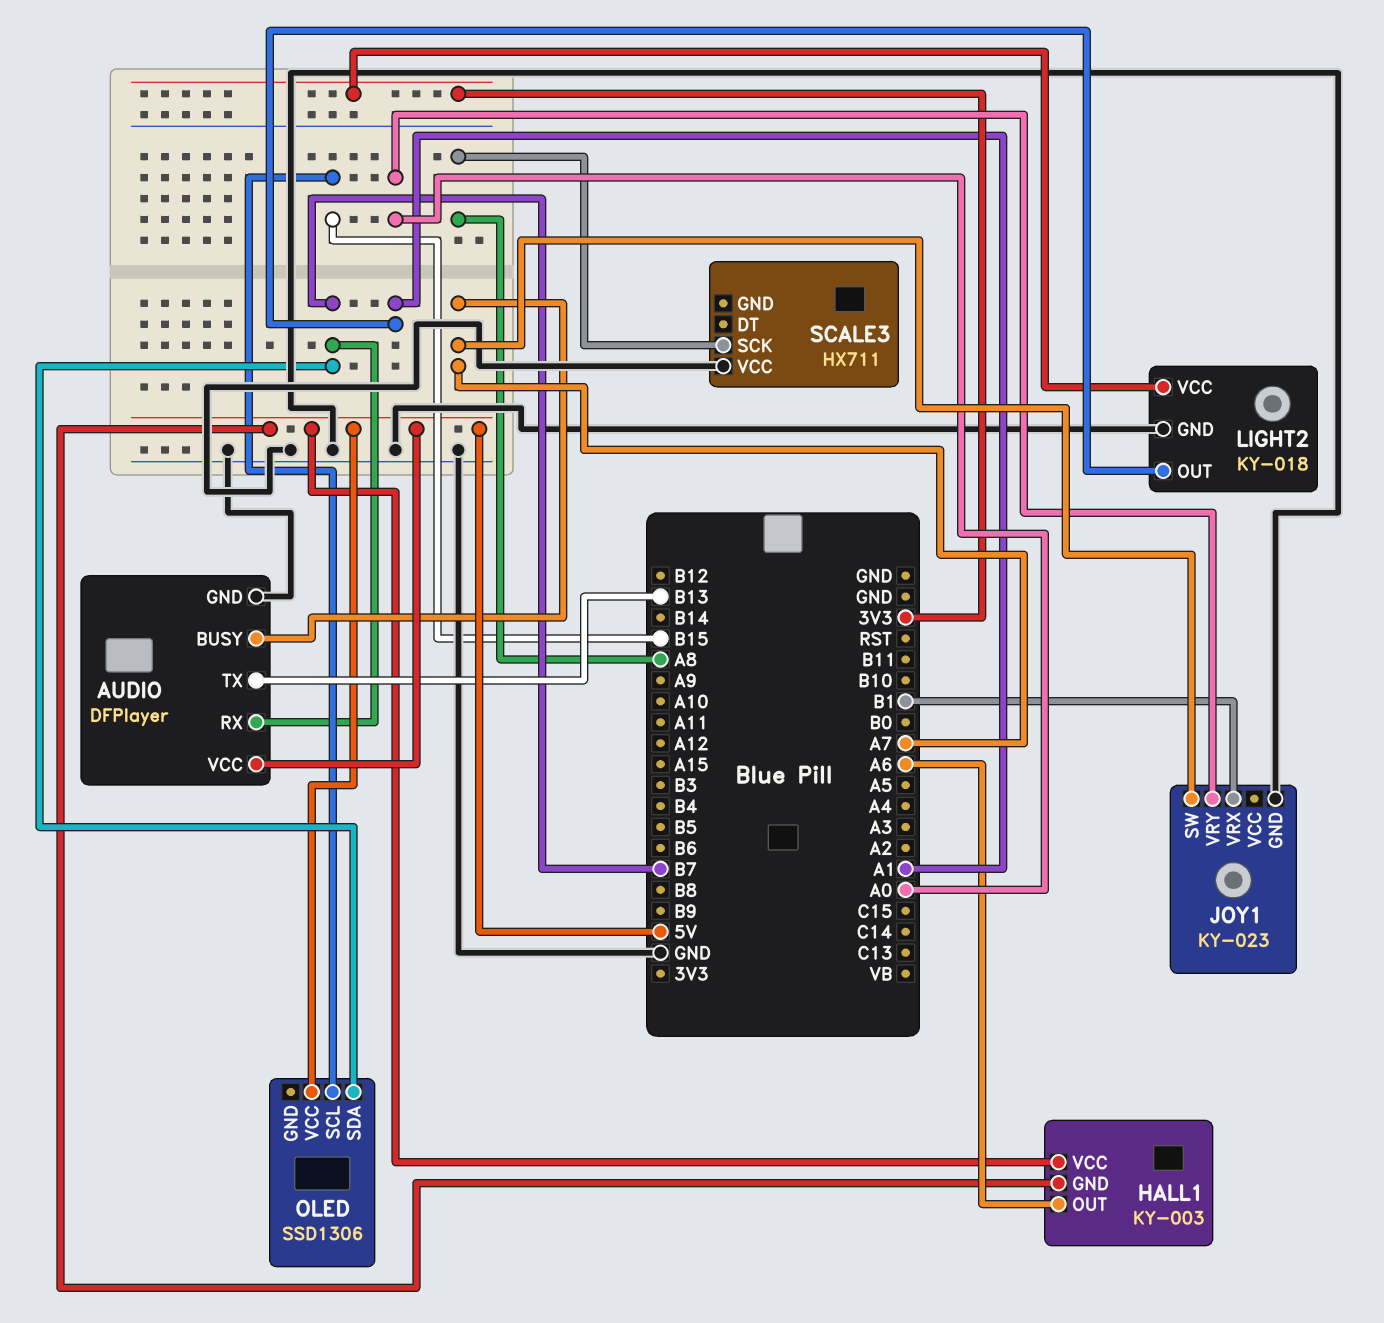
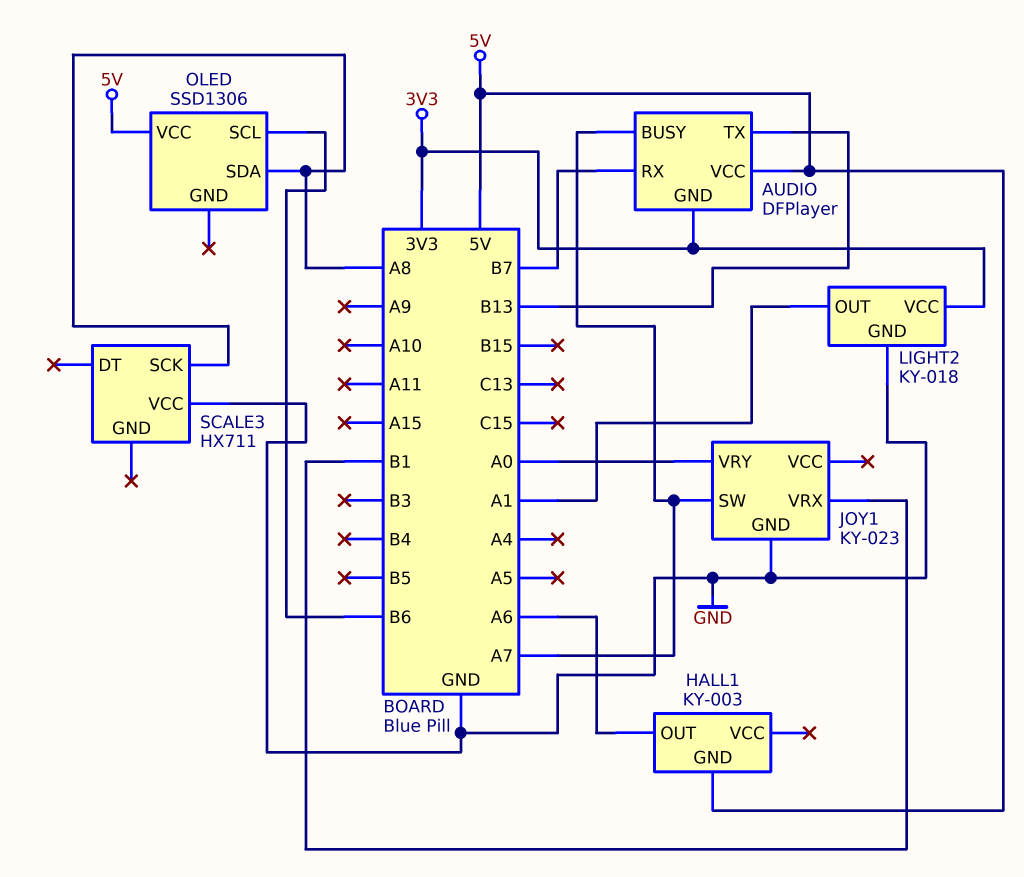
AUDIO pin GND: GND -> 3V3
HALL1 pin VCC: 5V -> none
OLED pin SCL: B15 -> B6
OLED pin SDA: B7 -> A8

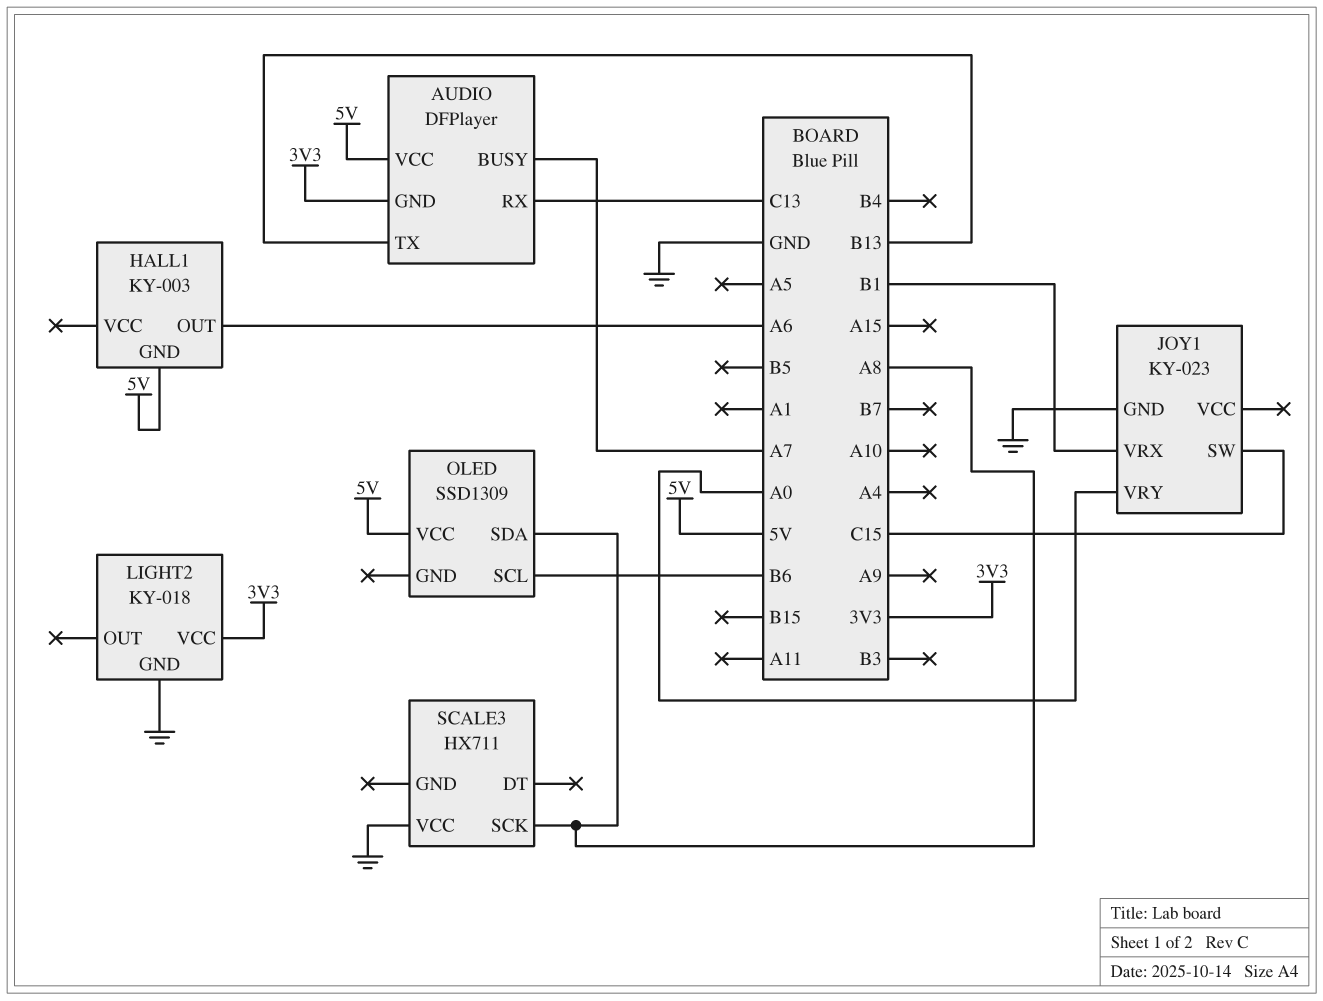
AUDIO pin RX: B7 -> C13
JOY1 pin SW: A7 -> C15
LIGHT2 pin OUT: A1 -> none
OLED: SSD1306 -> SSD1309

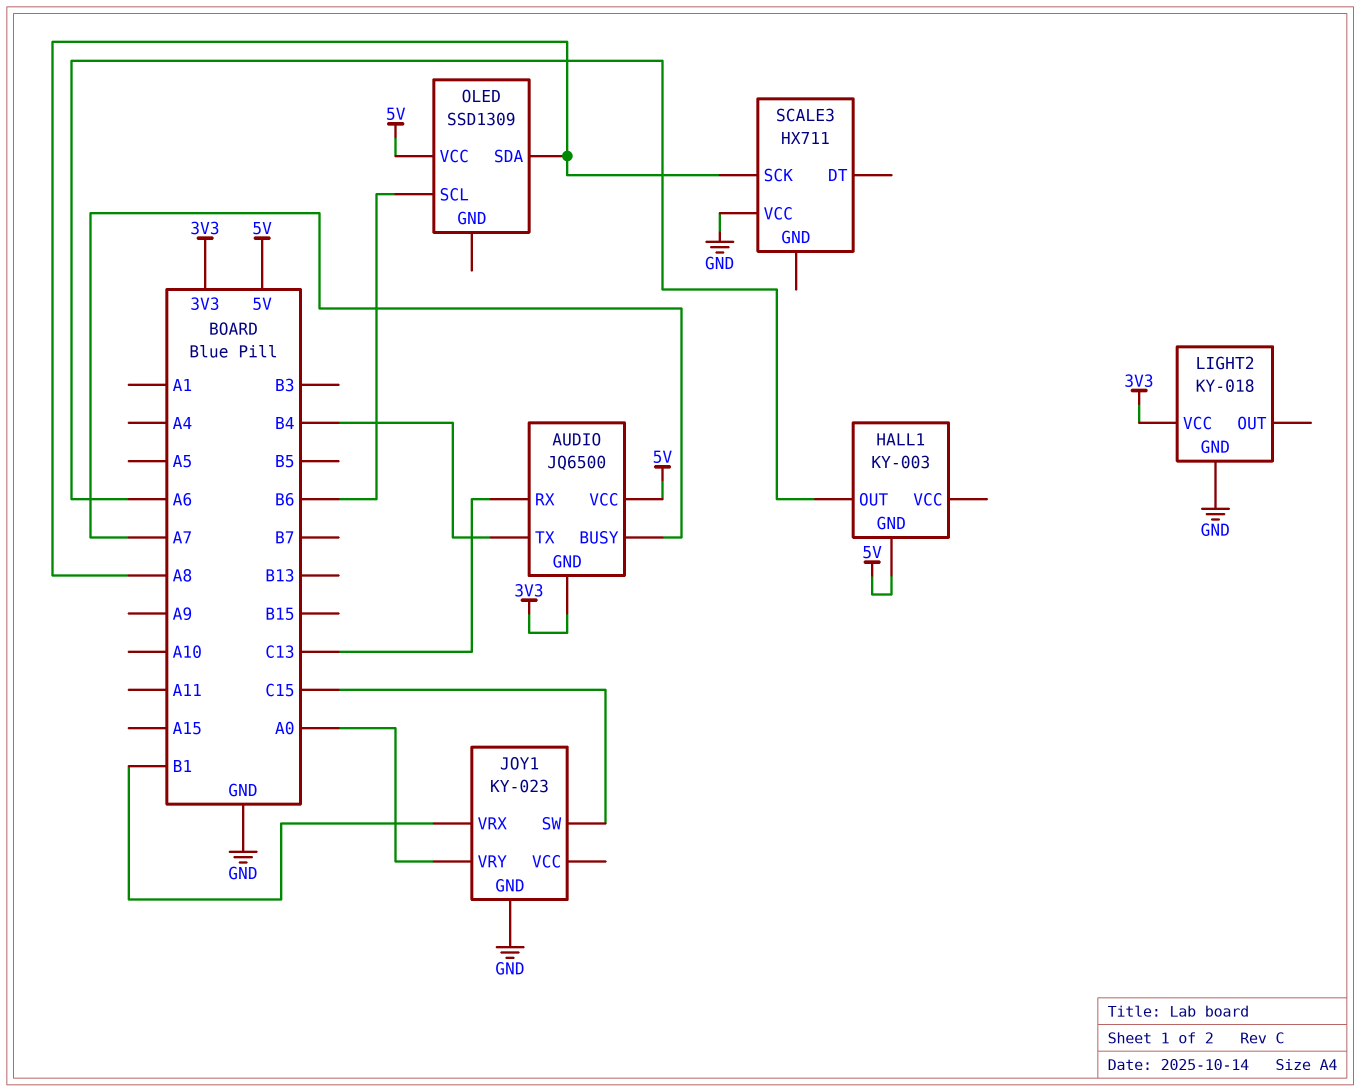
AUDIO: DFPlayer -> JQ6500
AUDIO pin TX: B13 -> B4

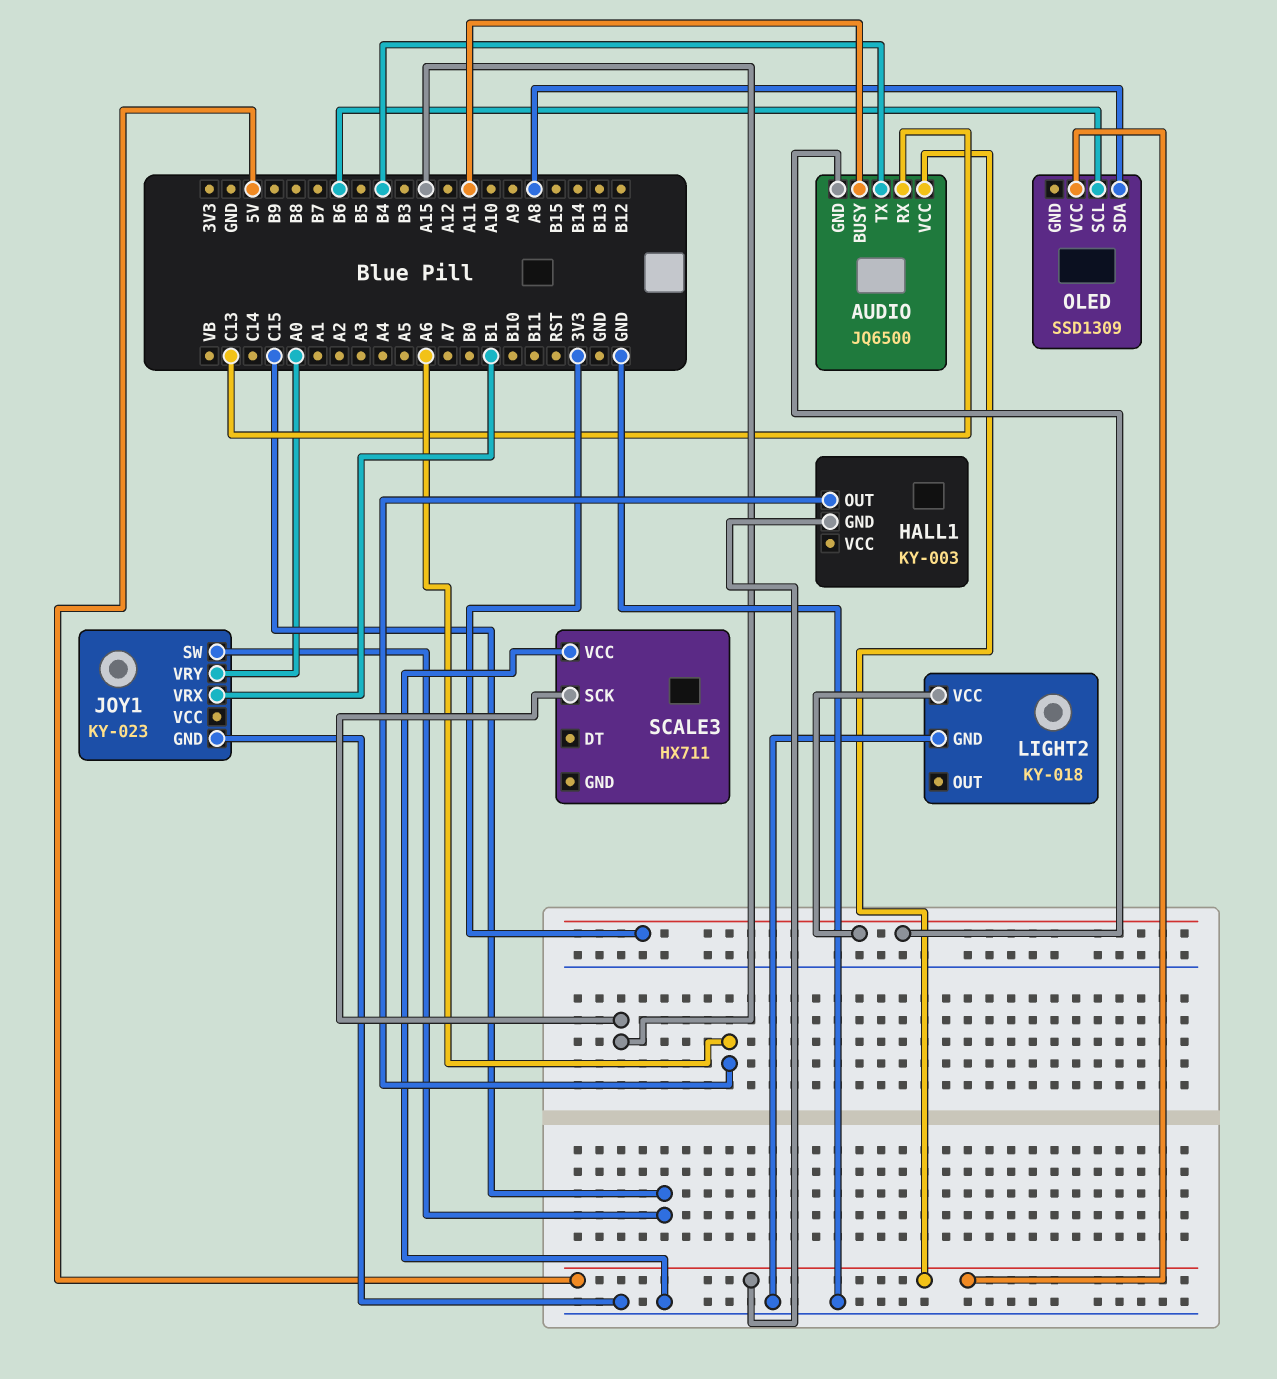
AUDIO pin BUSY: A7 -> A11
SCALE3 pin SCK: A8 -> A15

